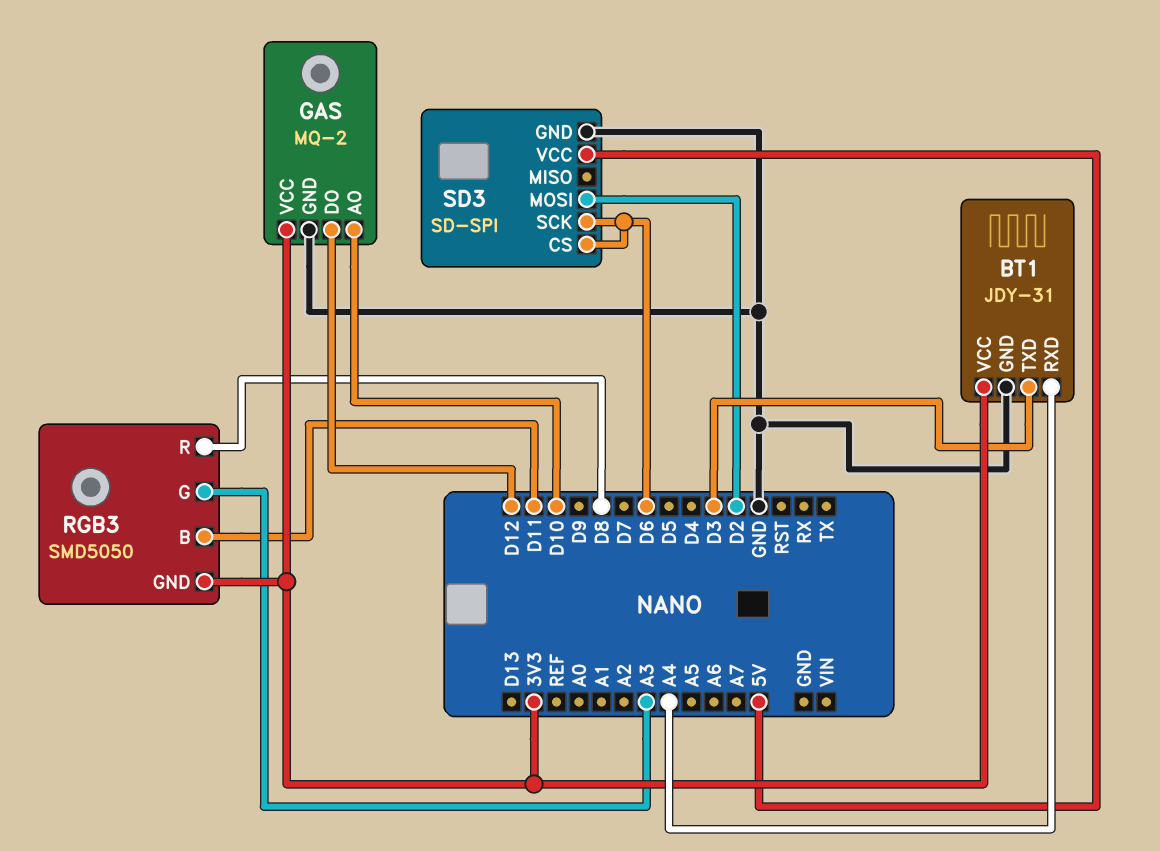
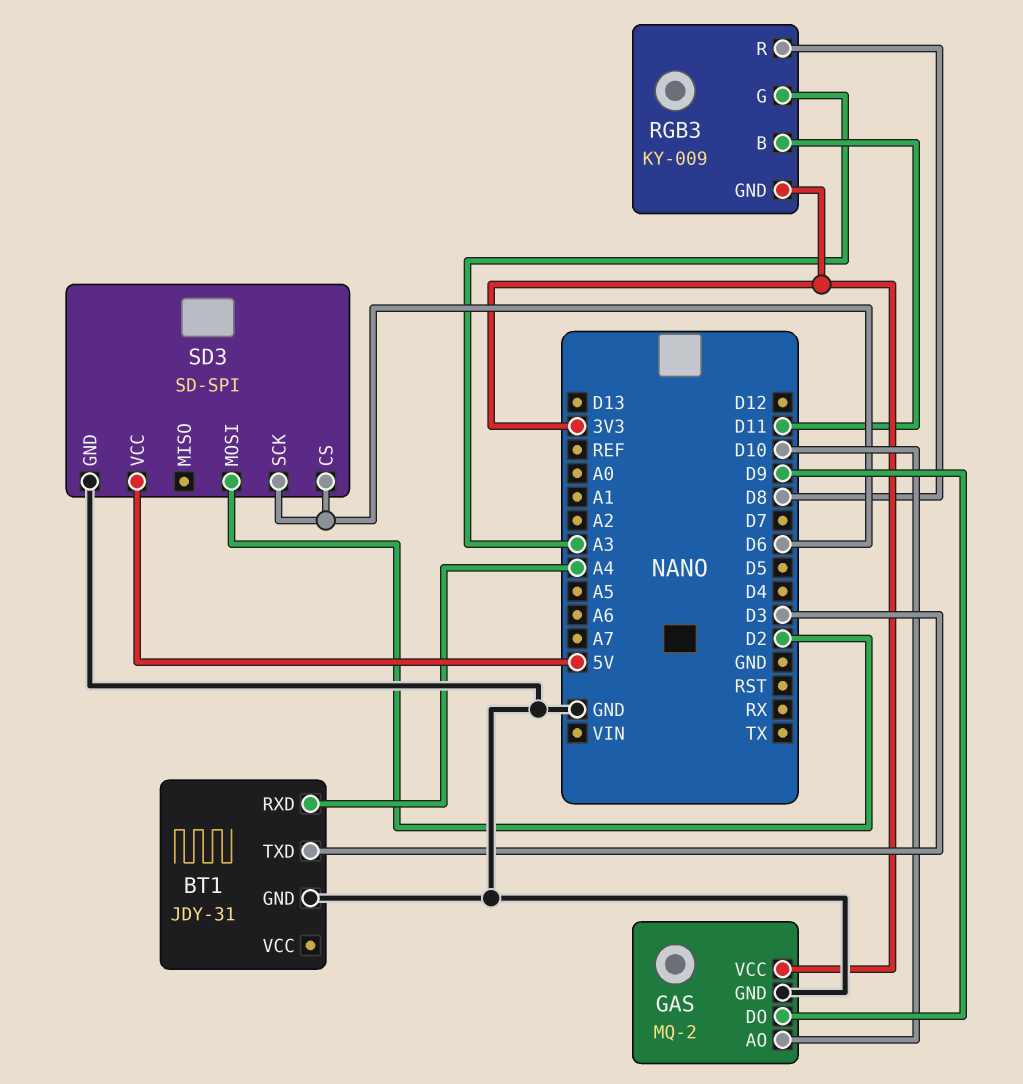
BT1 pin VCC: 3V3 -> none
GAS pin DO: D12 -> D9
RGB3: SMD5050 -> KY-009

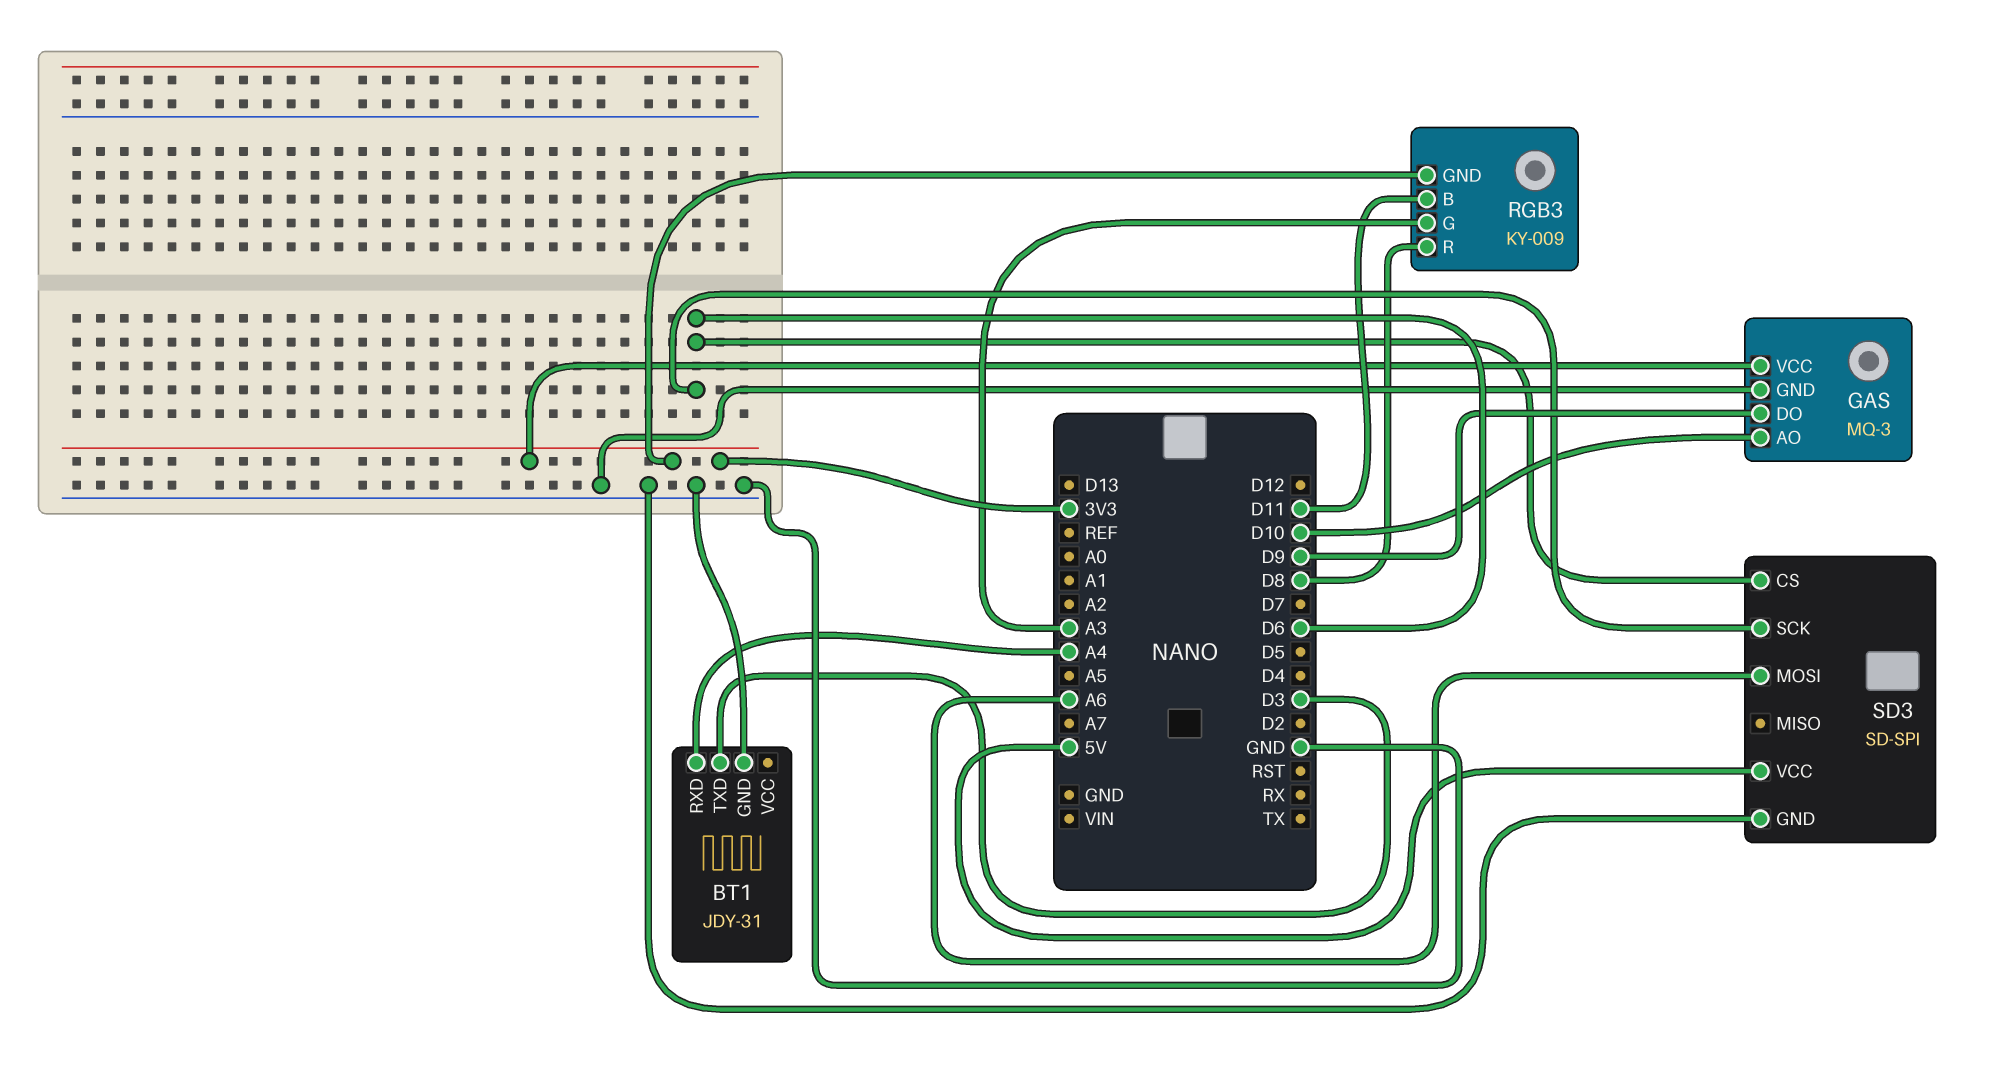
GAS: MQ-2 -> MQ-3
SD3 pin MOSI: D2 -> A6

